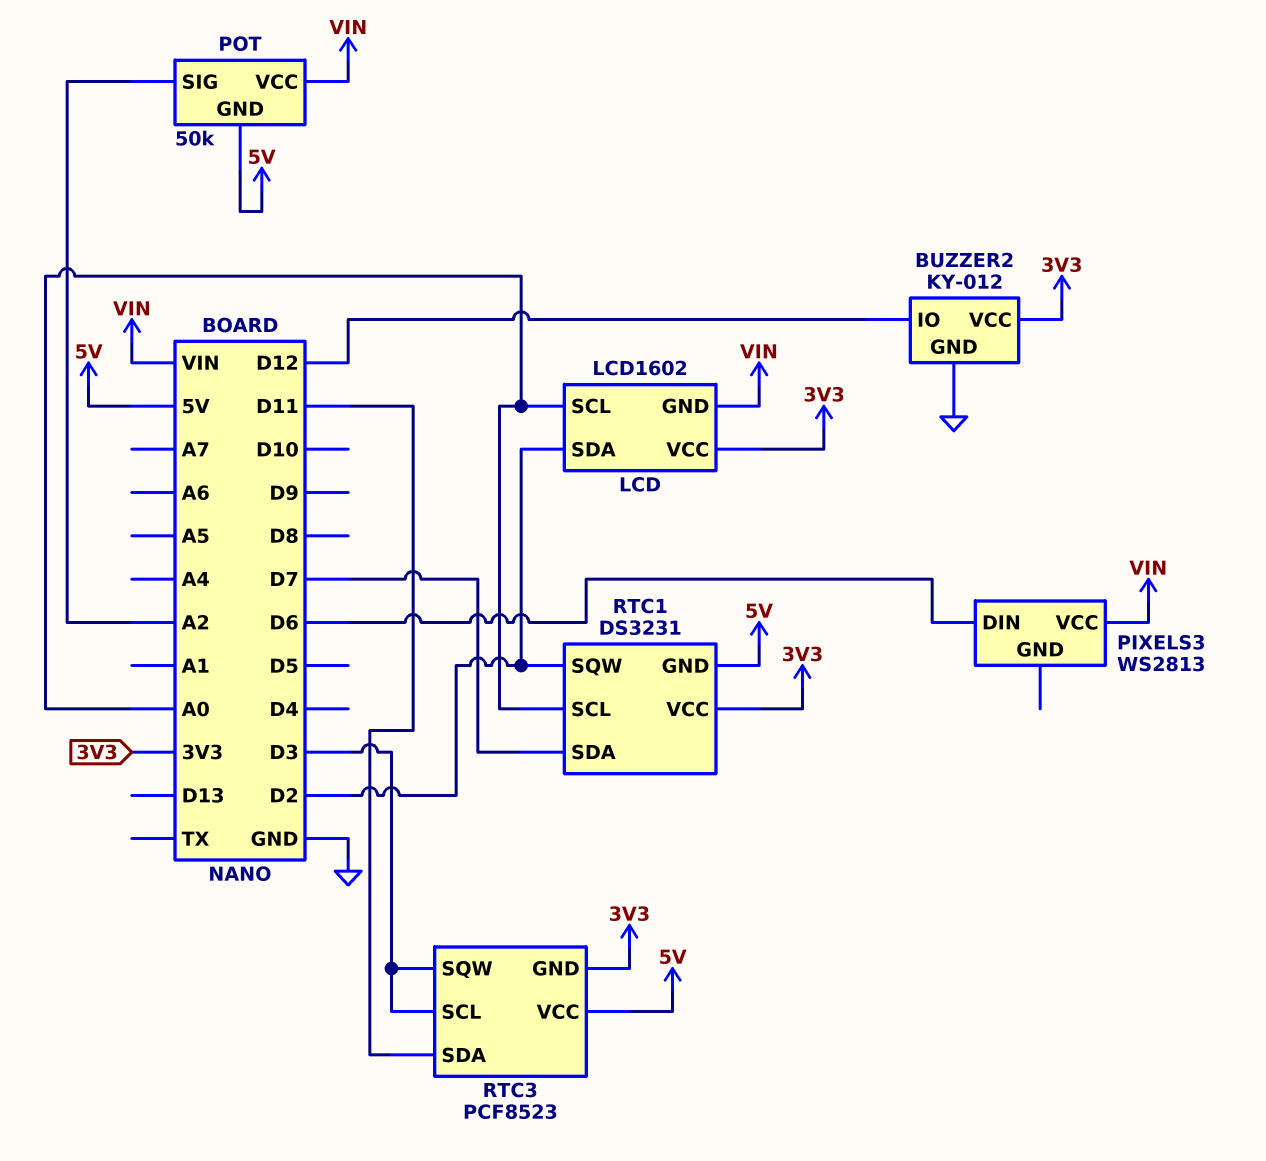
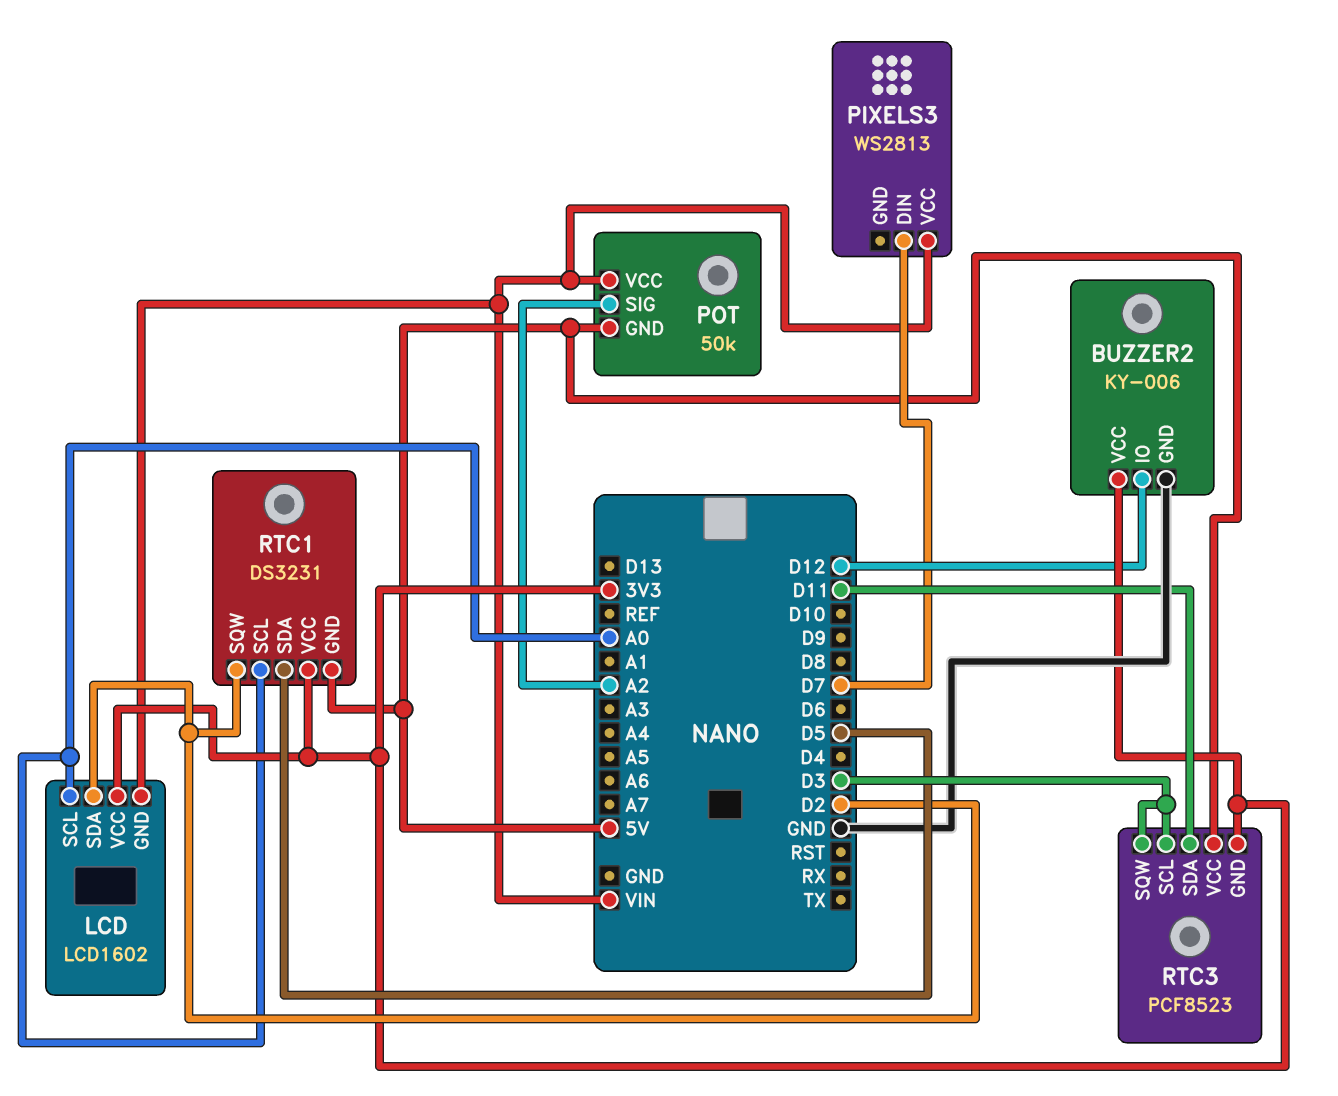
BUZZER2: KY-012 -> KY-006
PIXELS3 pin DIN: D6 -> D7
RTC1 pin SDA: D7 -> D5

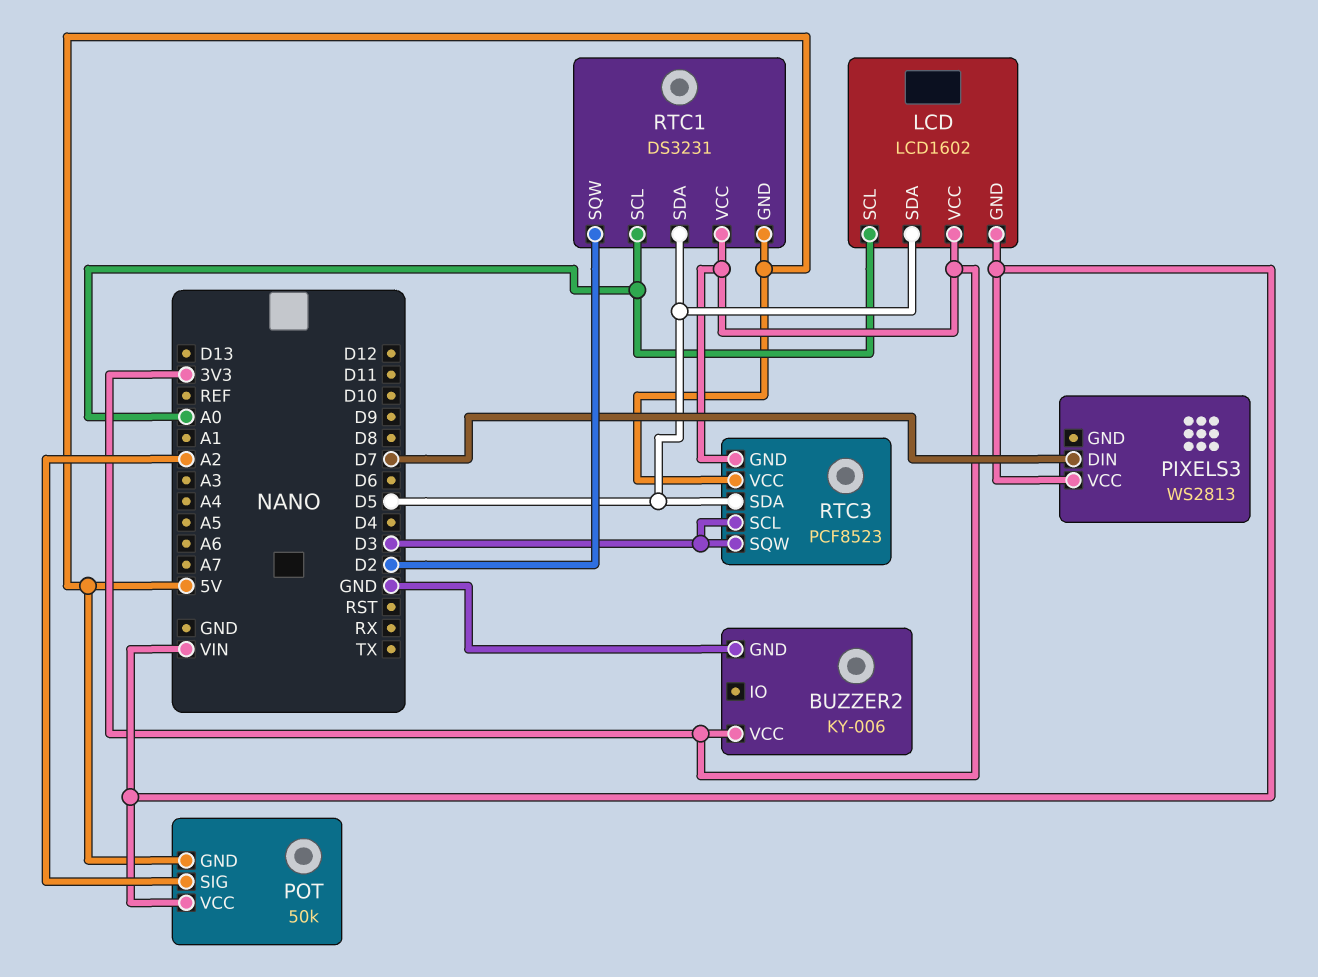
BUZZER2 pin IO: D12 -> none
LCD pin SDA: D2 -> D5
RTC3 pin SDA: D11 -> D5

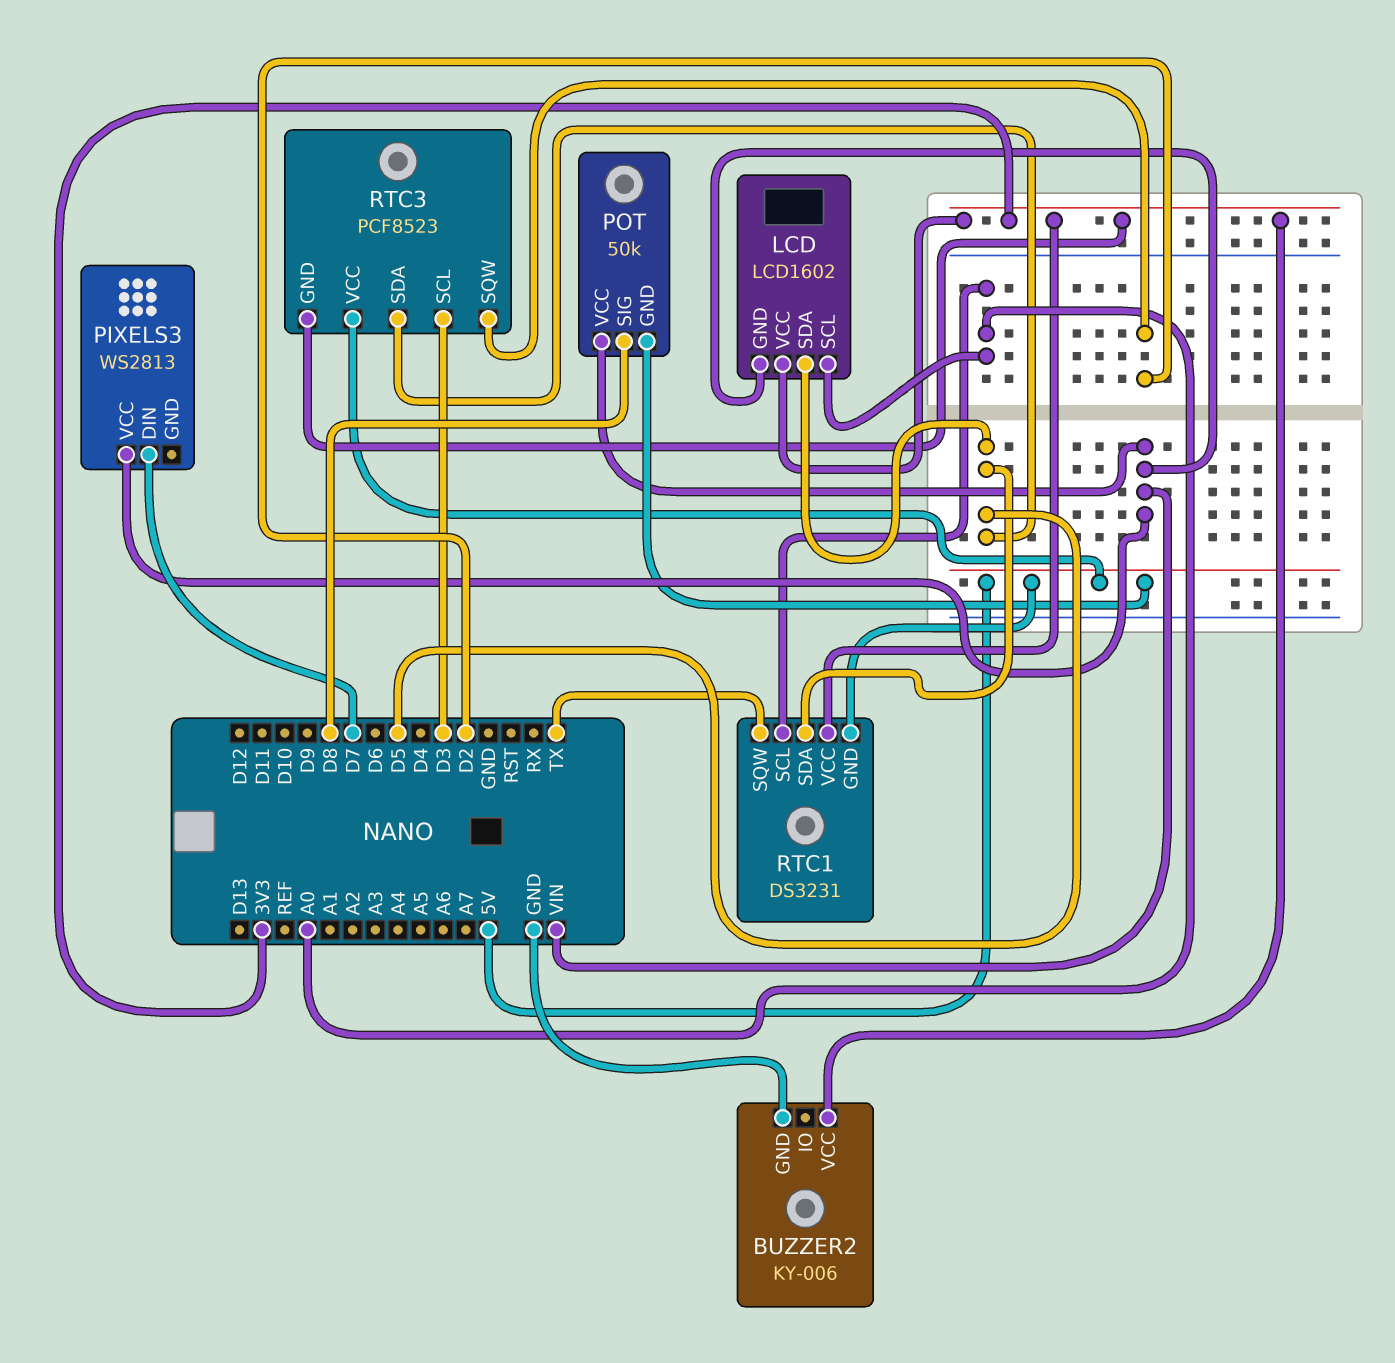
POT pin SIG: A2 -> D8
RTC1 pin SQW: D2 -> TX
RTC3 pin SQW: D3 -> D2

